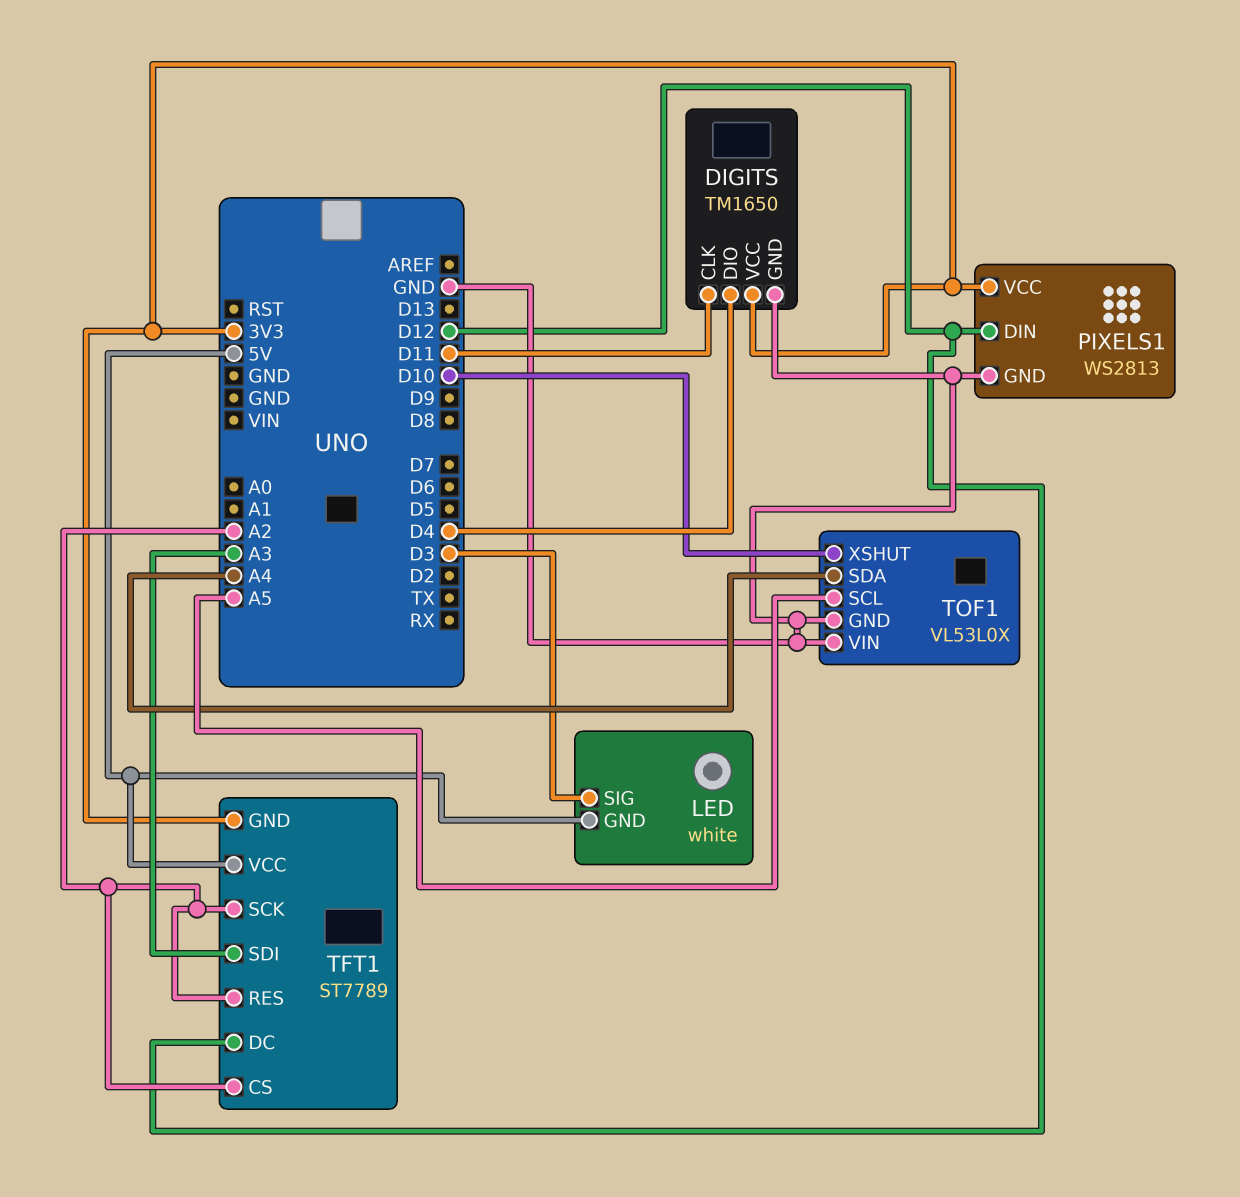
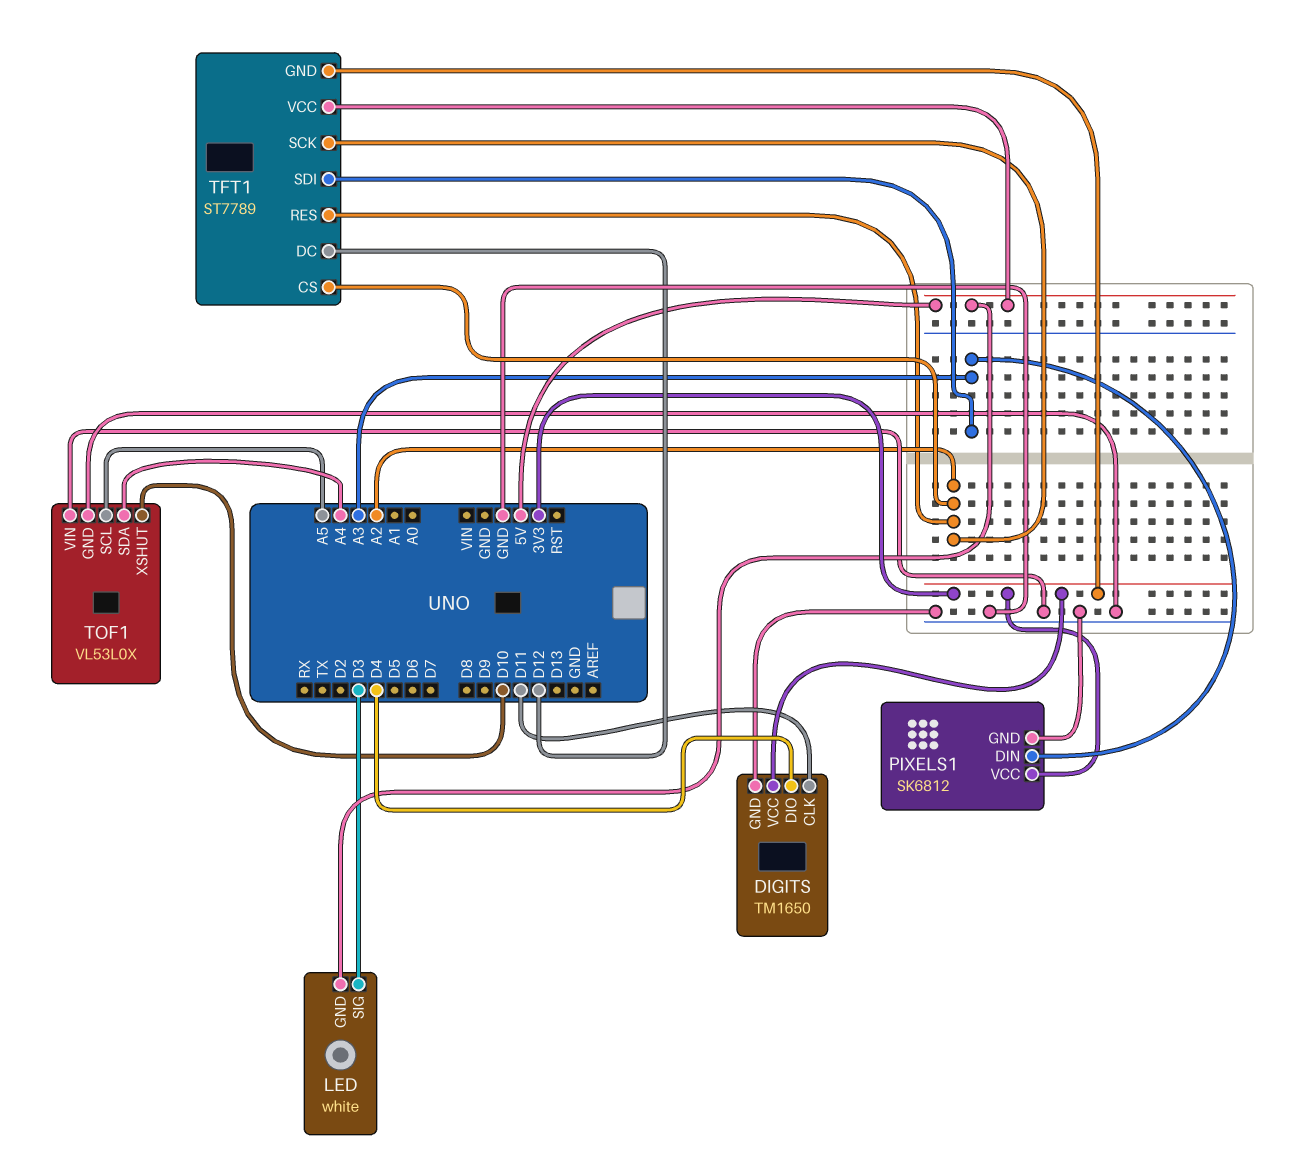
PIXELS1: WS2813 -> SK6812
PIXELS1 pin DIN: D12 -> A3

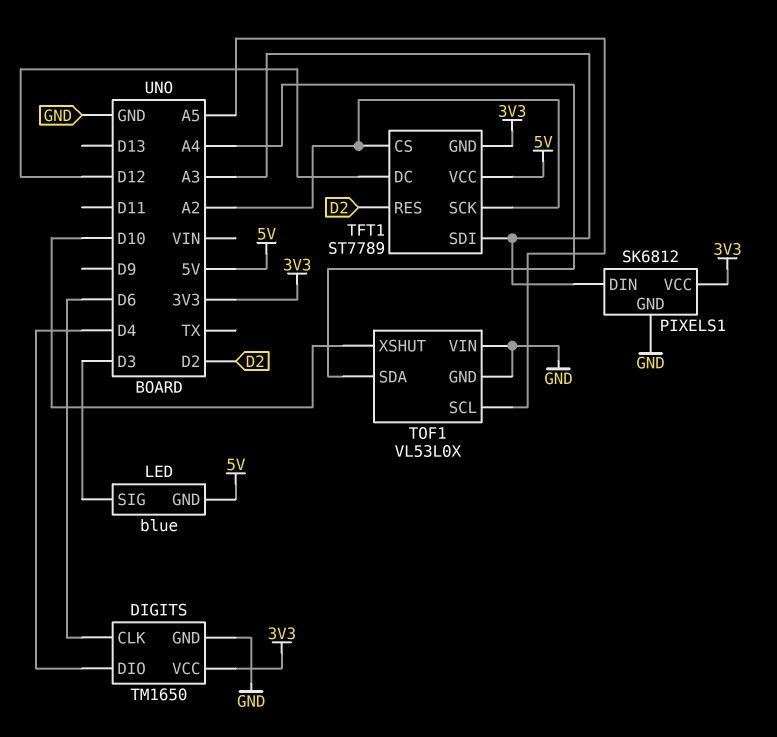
DIGITS pin CLK: D11 -> D6
LED: white -> blue
TFT1 pin RES: A2 -> D2

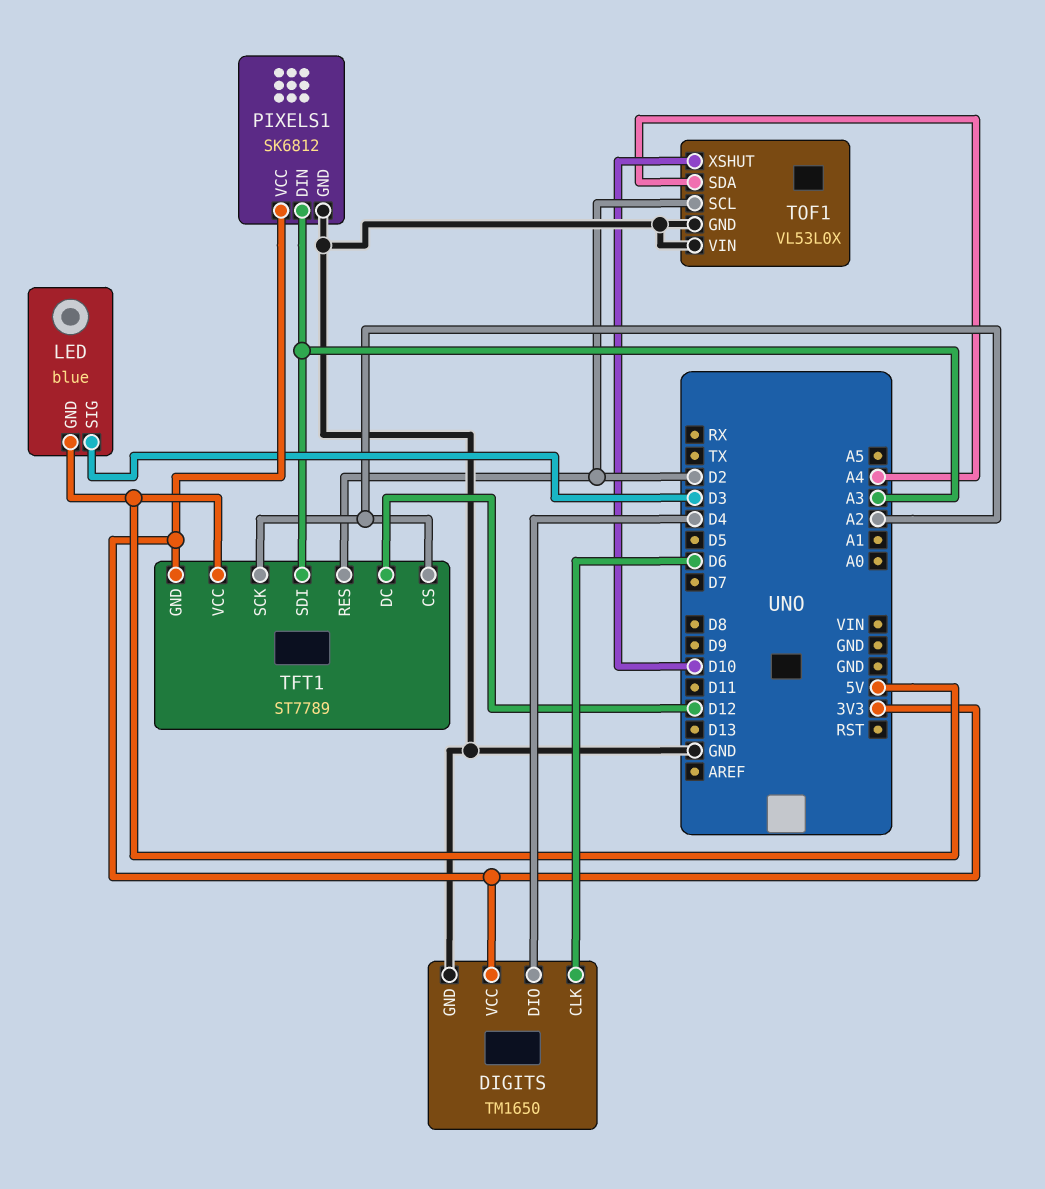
TOF1 pin SCL: A5 -> D2

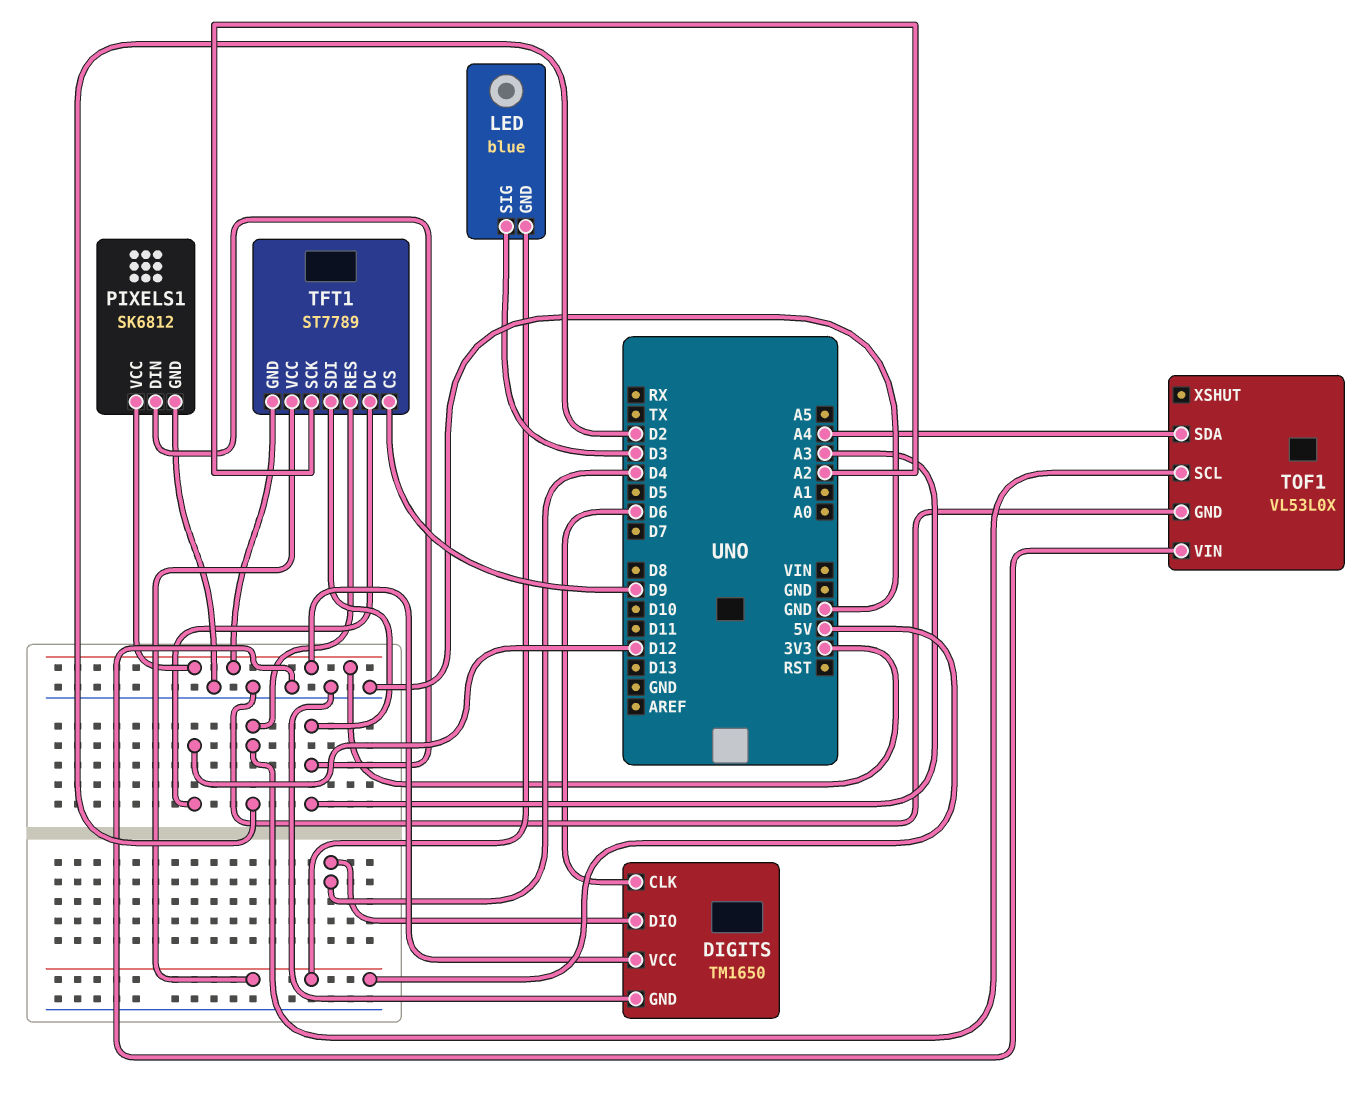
TFT1 pin CS: A2 -> D9
TOF1 pin XSHUT: D10 -> none

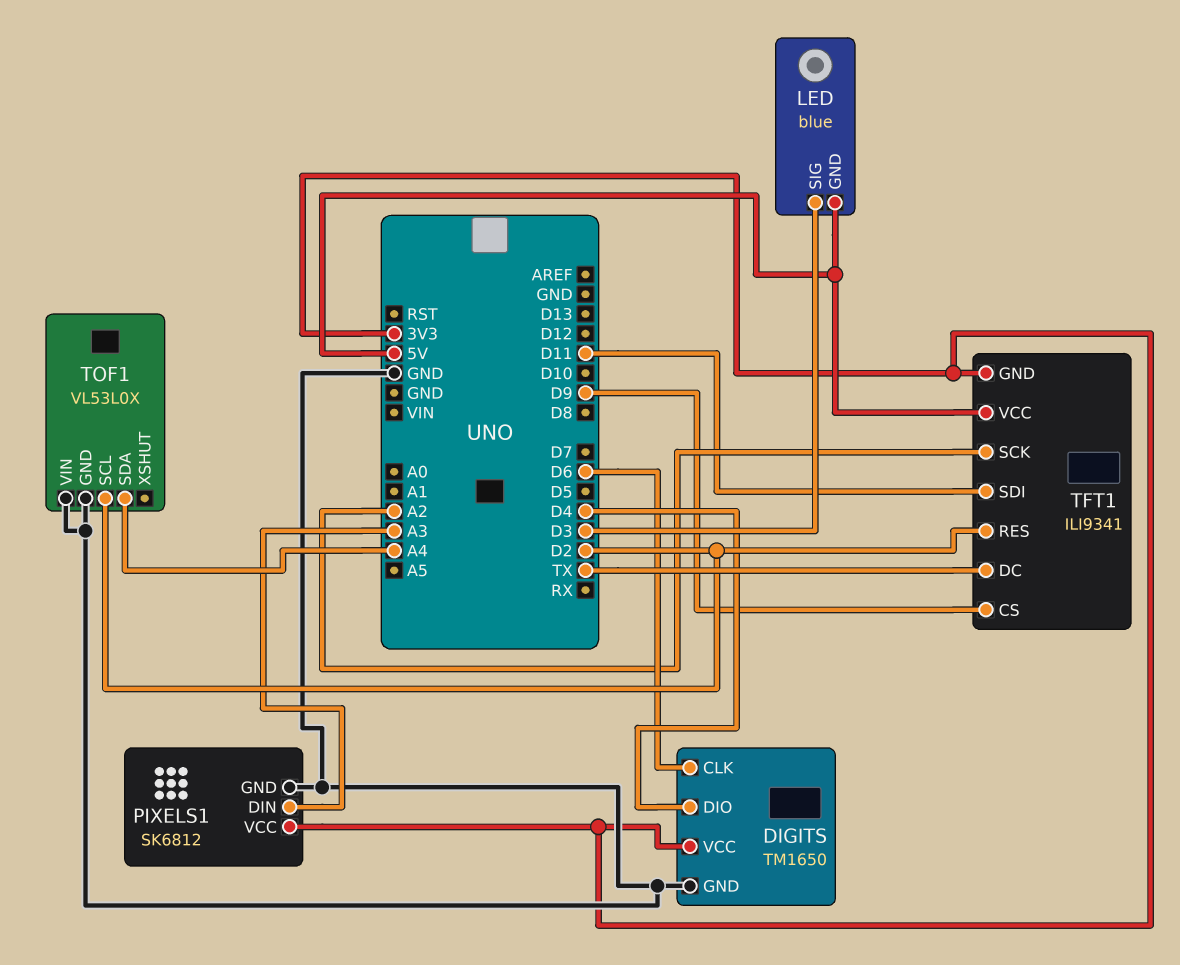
TFT1: ST7789 -> ILI9341
TFT1 pin DC: D12 -> TX
TFT1 pin SDI: A3 -> D11

